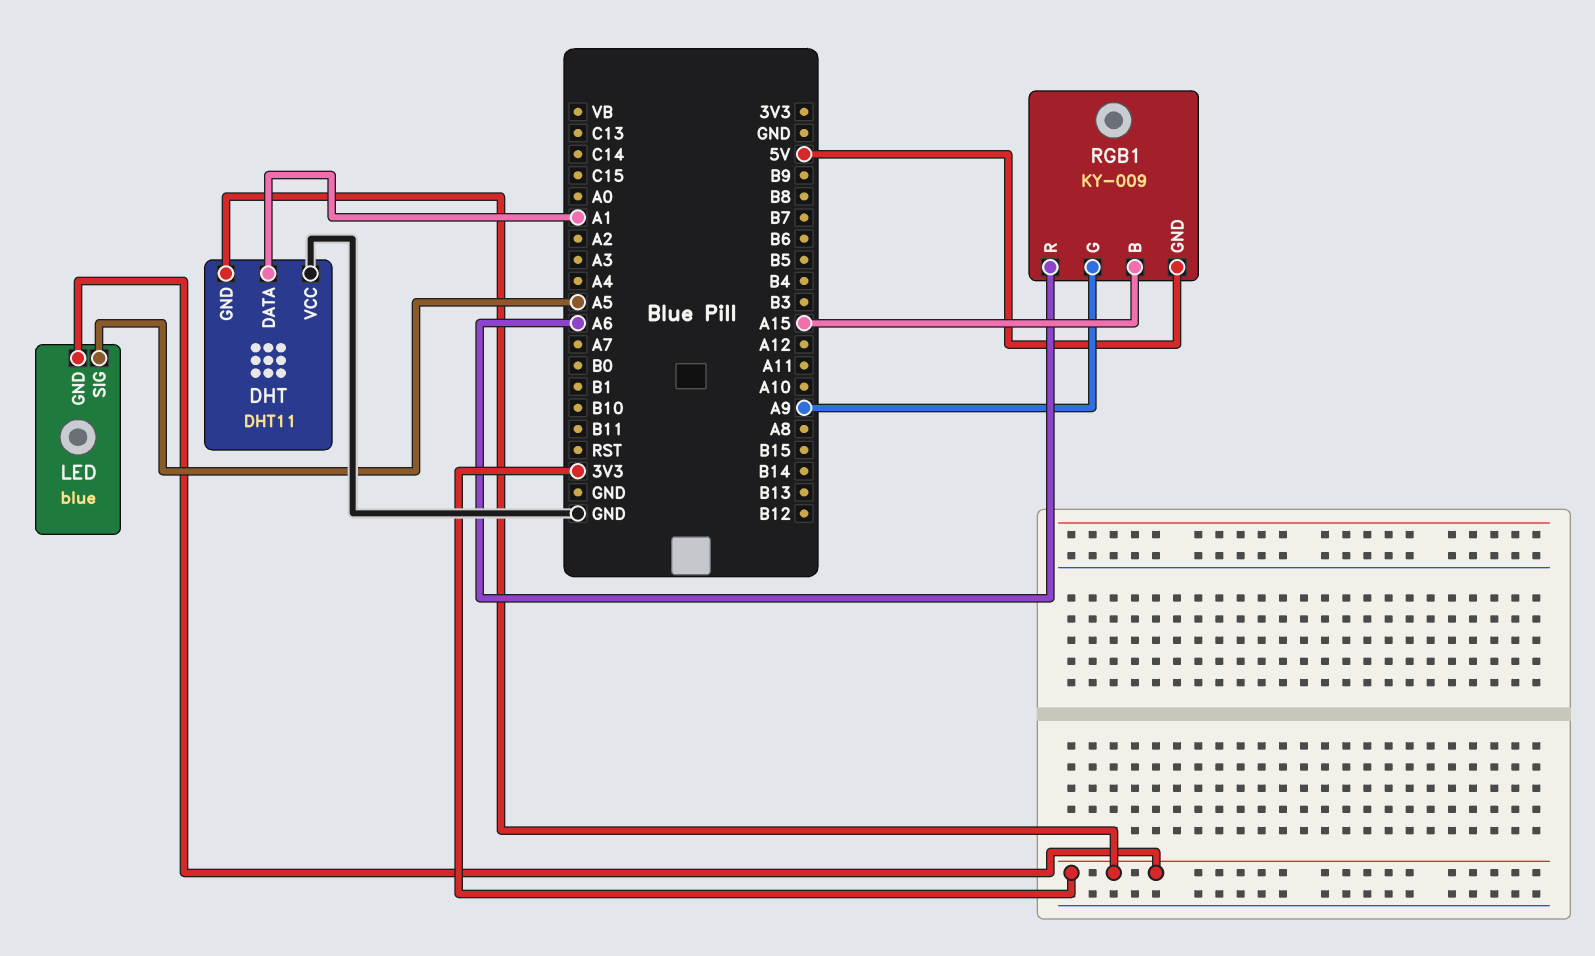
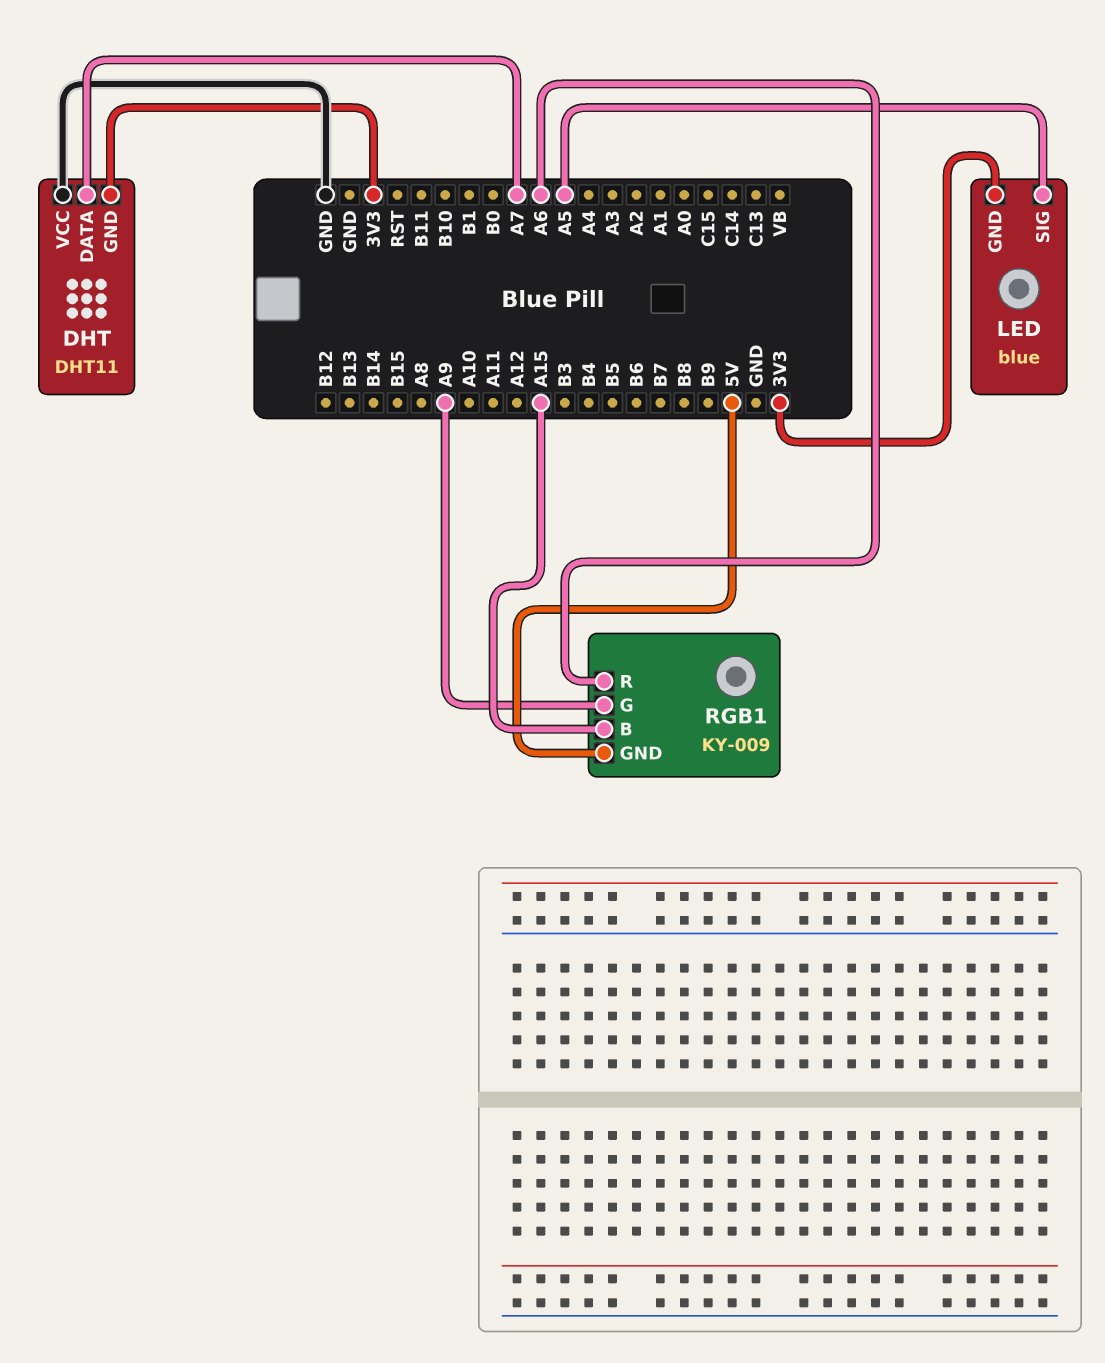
DHT pin DATA: A1 -> A7

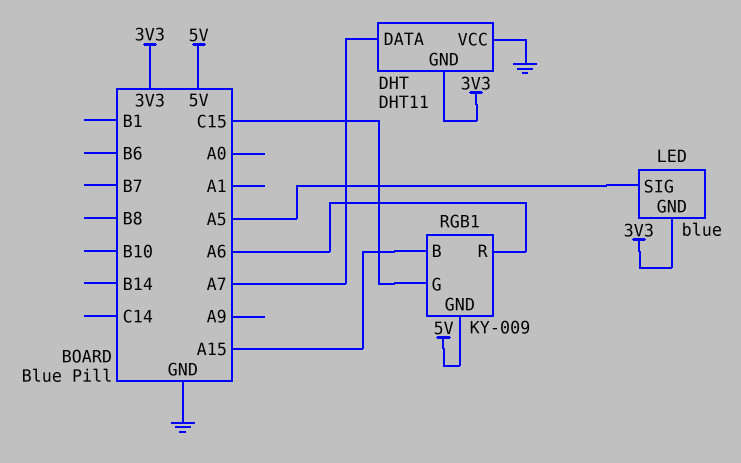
RGB1 pin G: A9 -> C15

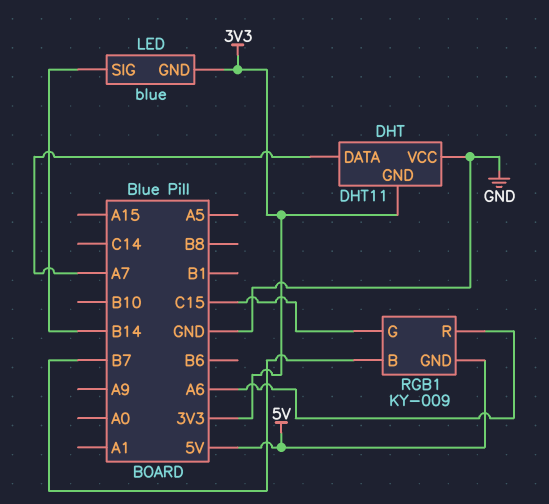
LED pin SIG: A5 -> B14
RGB1 pin B: A15 -> B7

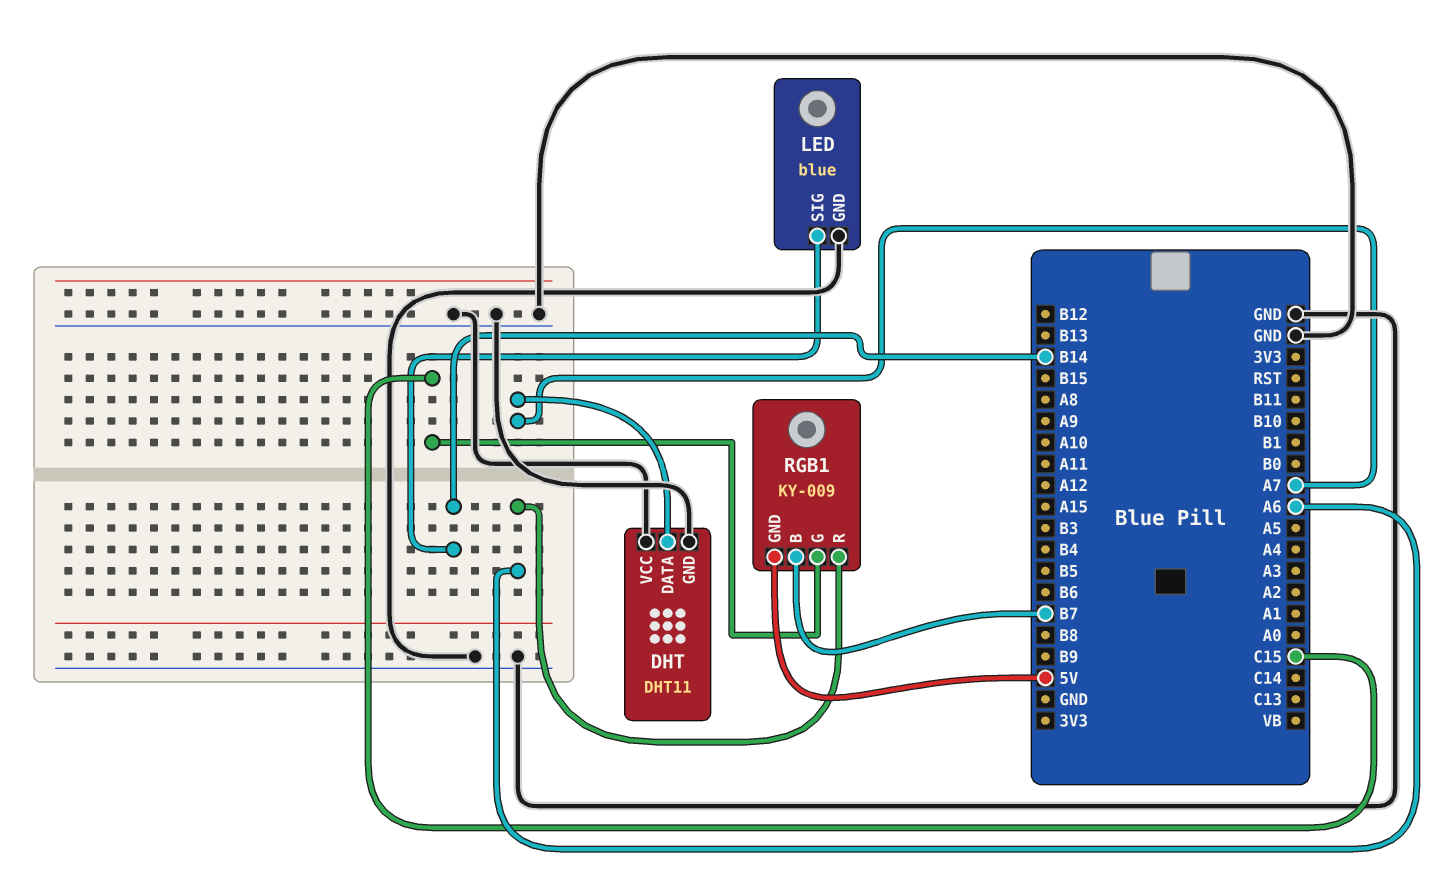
DHT pin GND: 3V3 -> GND
LED pin GND: 3V3 -> GND

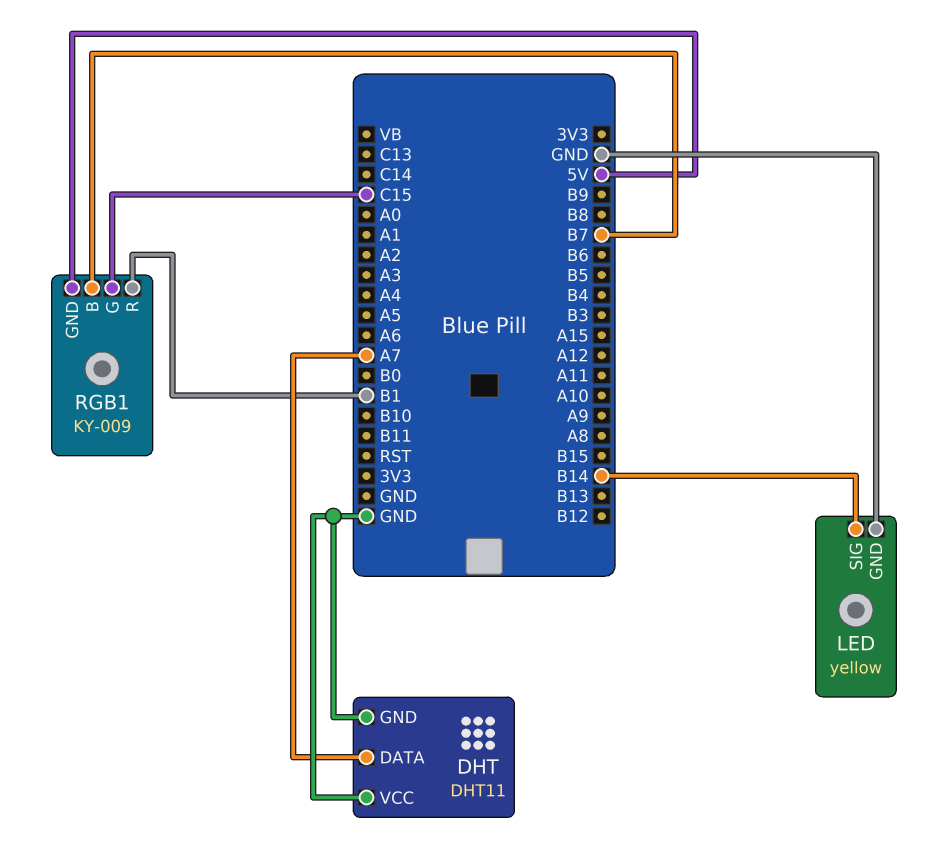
LED: blue -> yellow
RGB1 pin R: A6 -> B1

